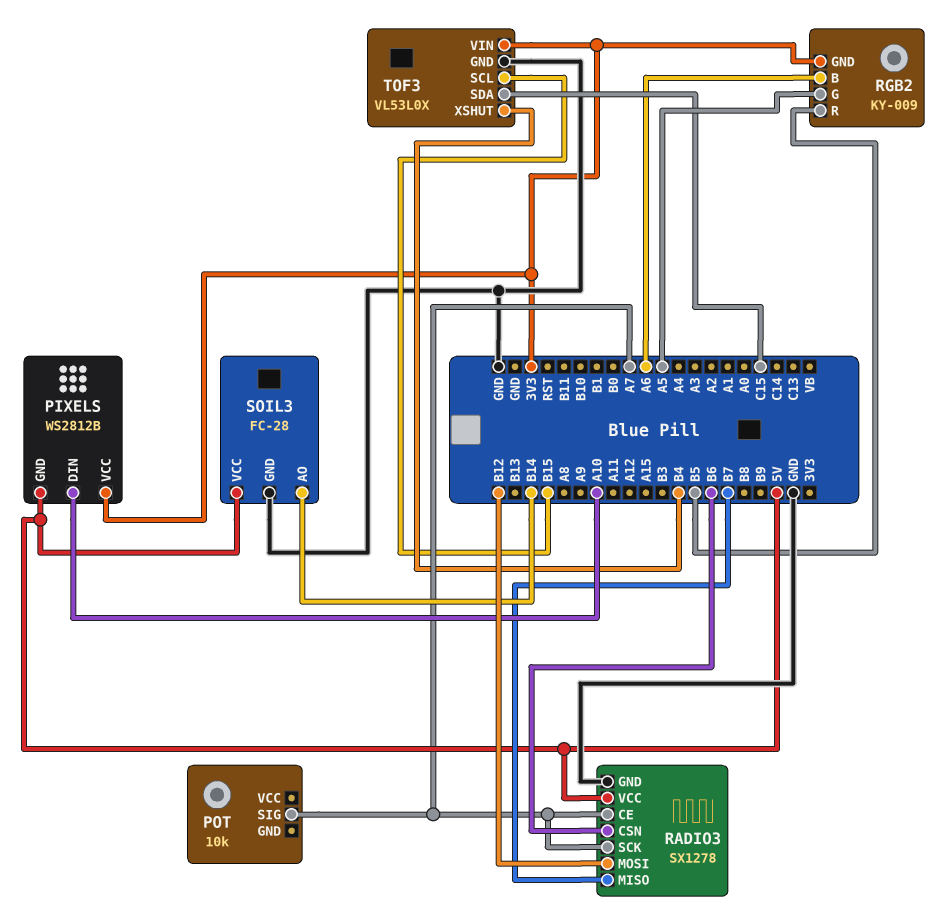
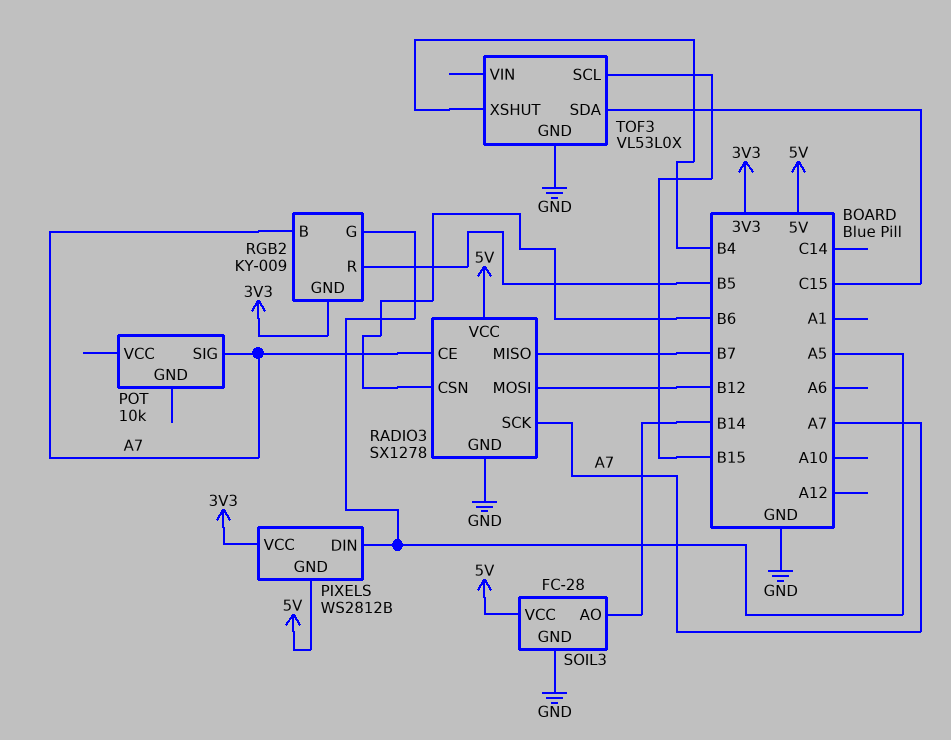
PIXELS pin DIN: A10 -> A5
RGB2 pin B: A6 -> A7
TOF3 pin VIN: 3V3 -> none

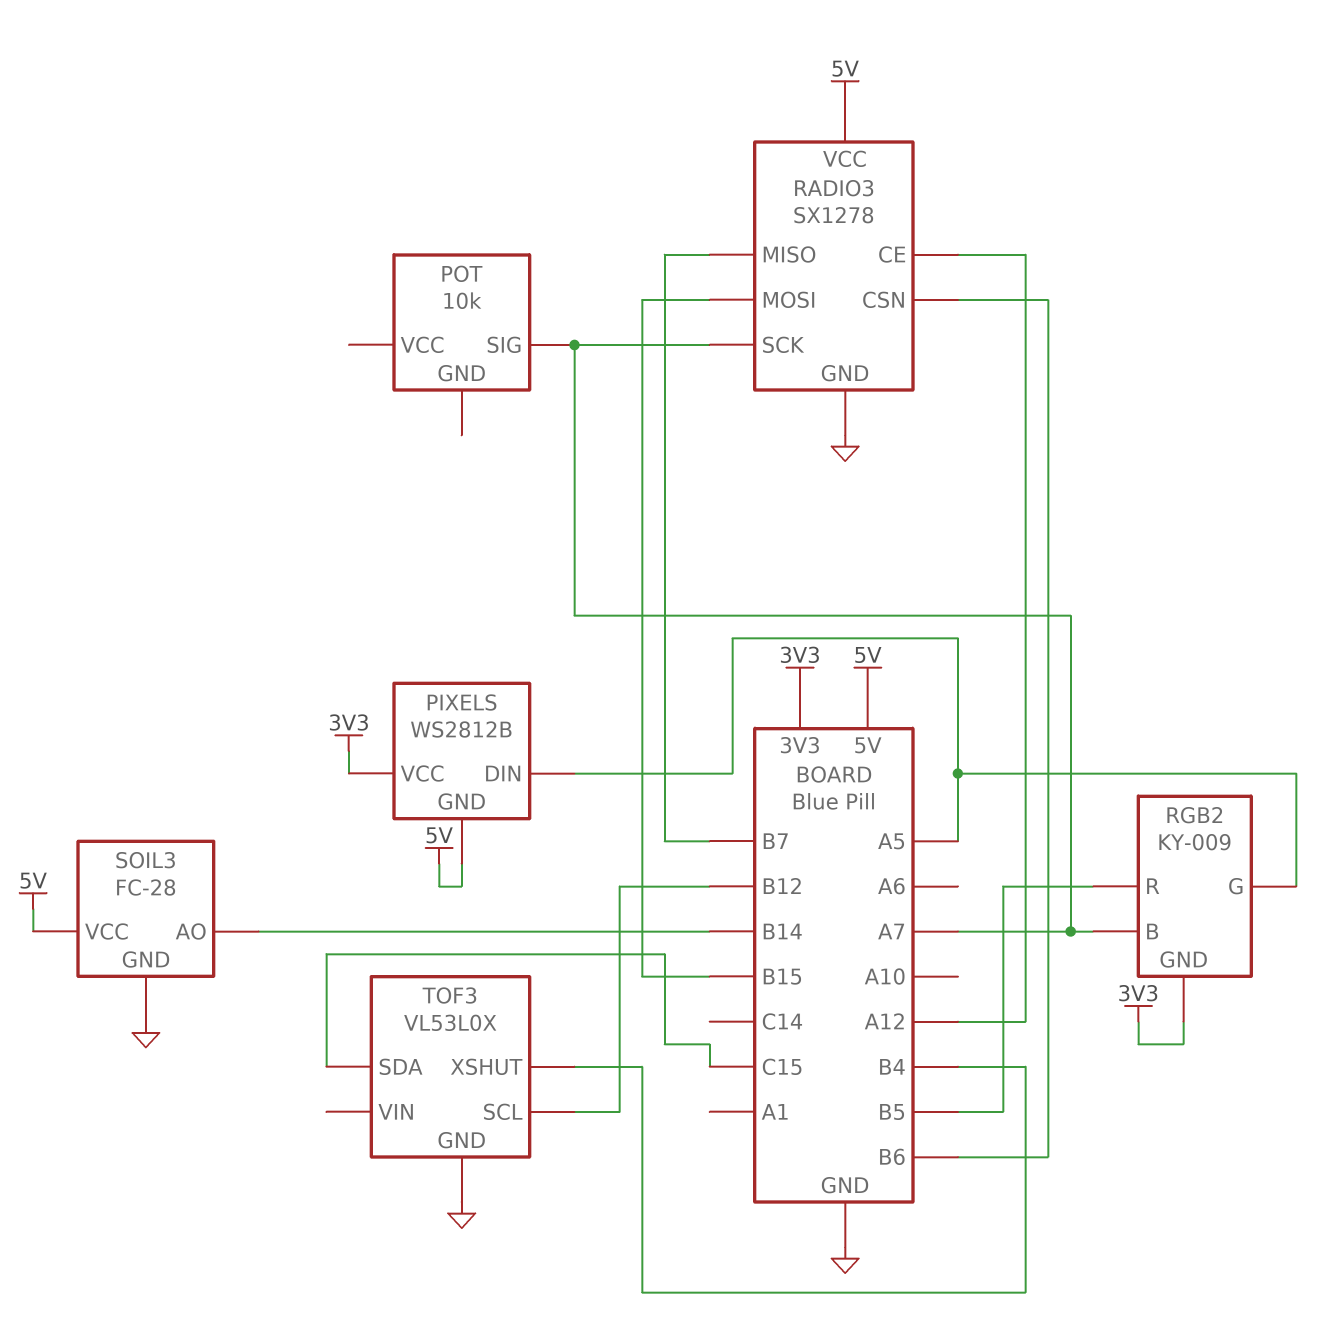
RADIO3 pin CE: A7 -> A12
RADIO3 pin MOSI: B12 -> B15
TOF3 pin SCL: B15 -> B12

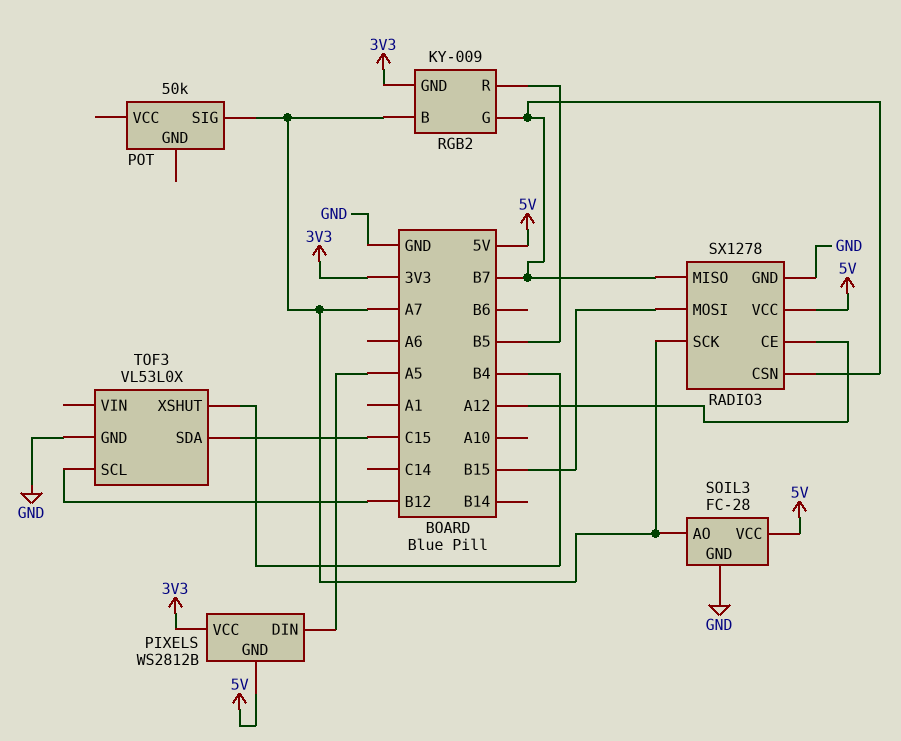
POT: 10k -> 50k
RADIO3 pin CSN: B6 -> B7
RGB2 pin G: A5 -> B7
SOIL3 pin AO: B14 -> A7

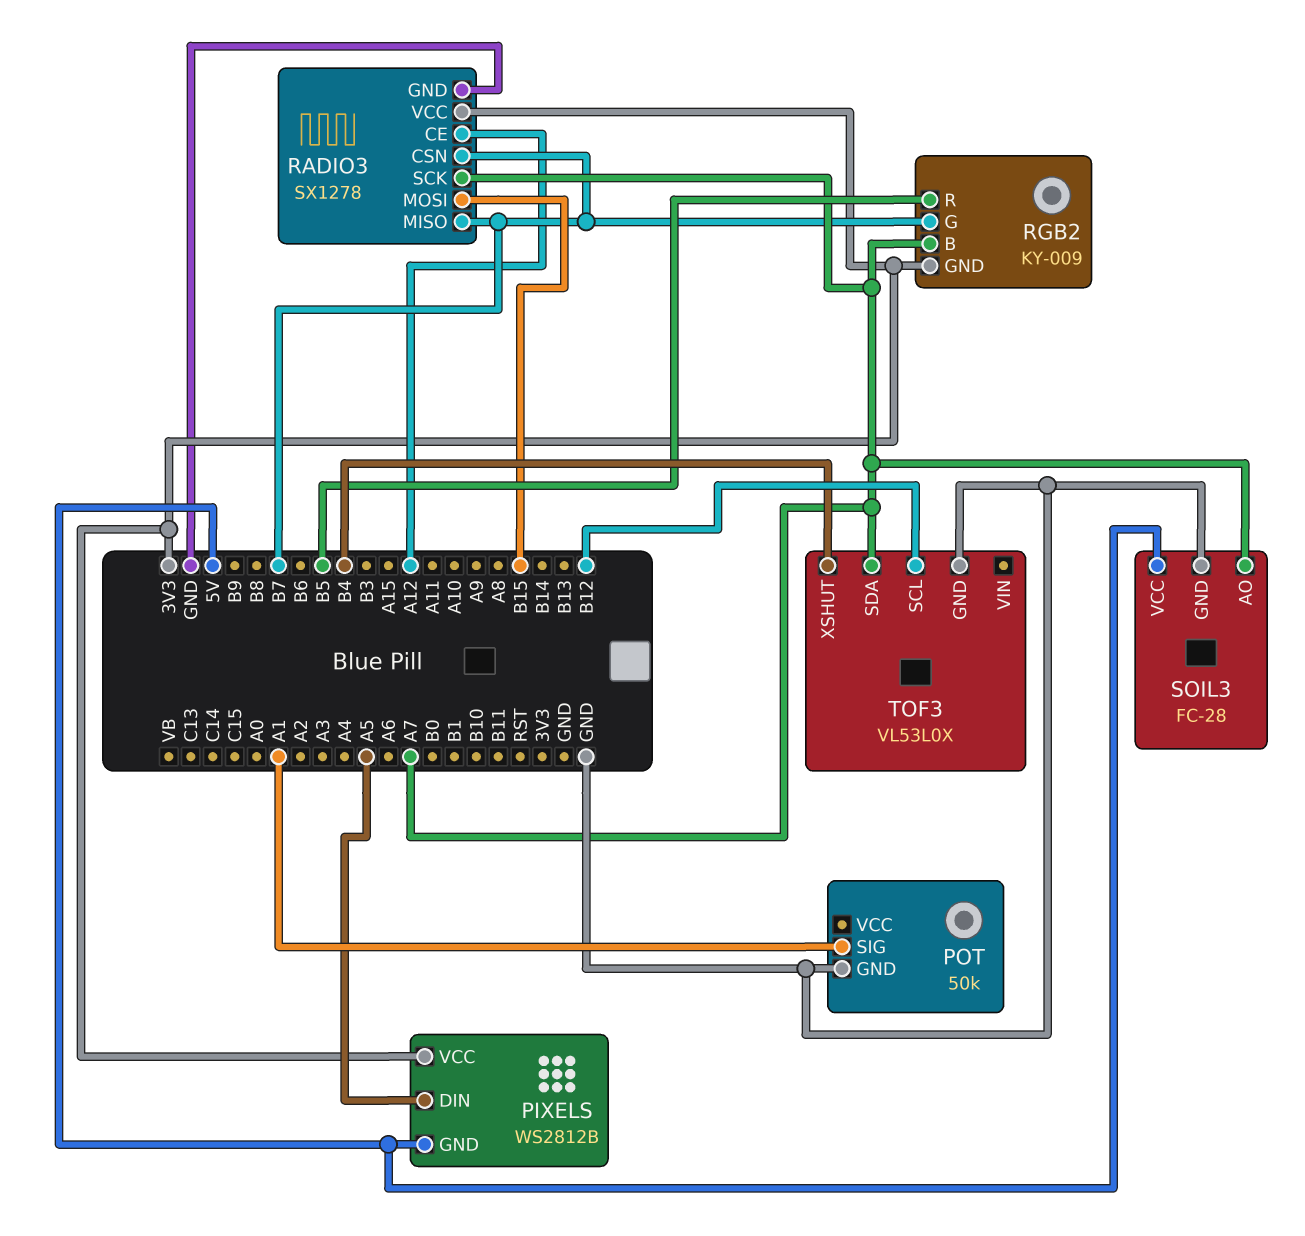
POT pin GND: none -> GND
POT pin SIG: A7 -> A1
RADIO3 pin VCC: 5V -> 3V3
TOF3 pin SDA: C15 -> A7

